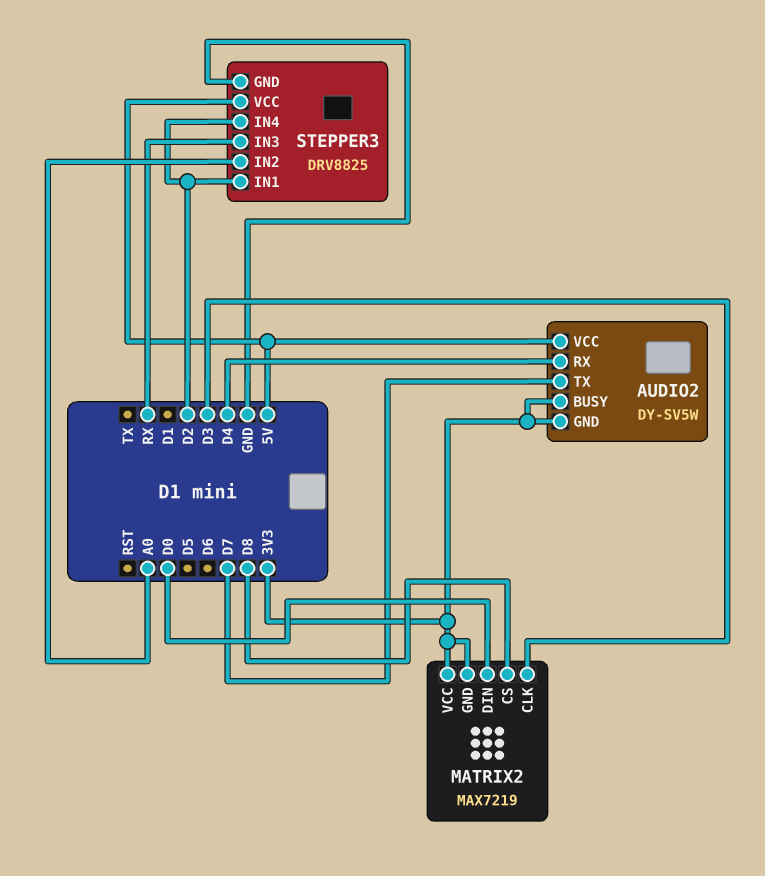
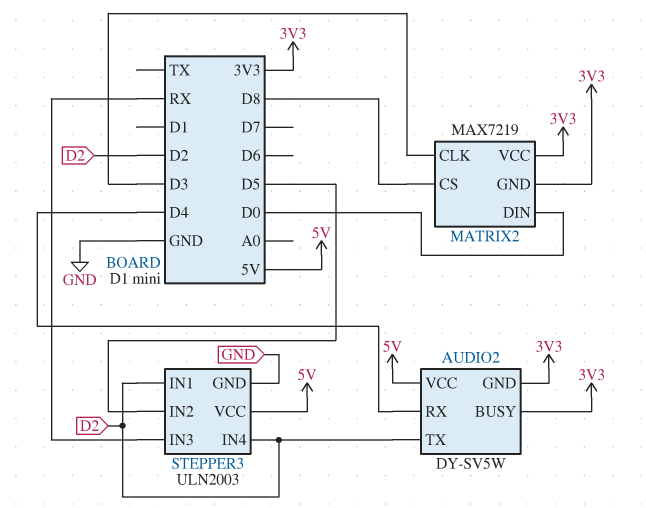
AUDIO2 pin TX: D7 -> D2
STEPPER3: DRV8825 -> ULN2003
STEPPER3 pin IN2: A0 -> D5

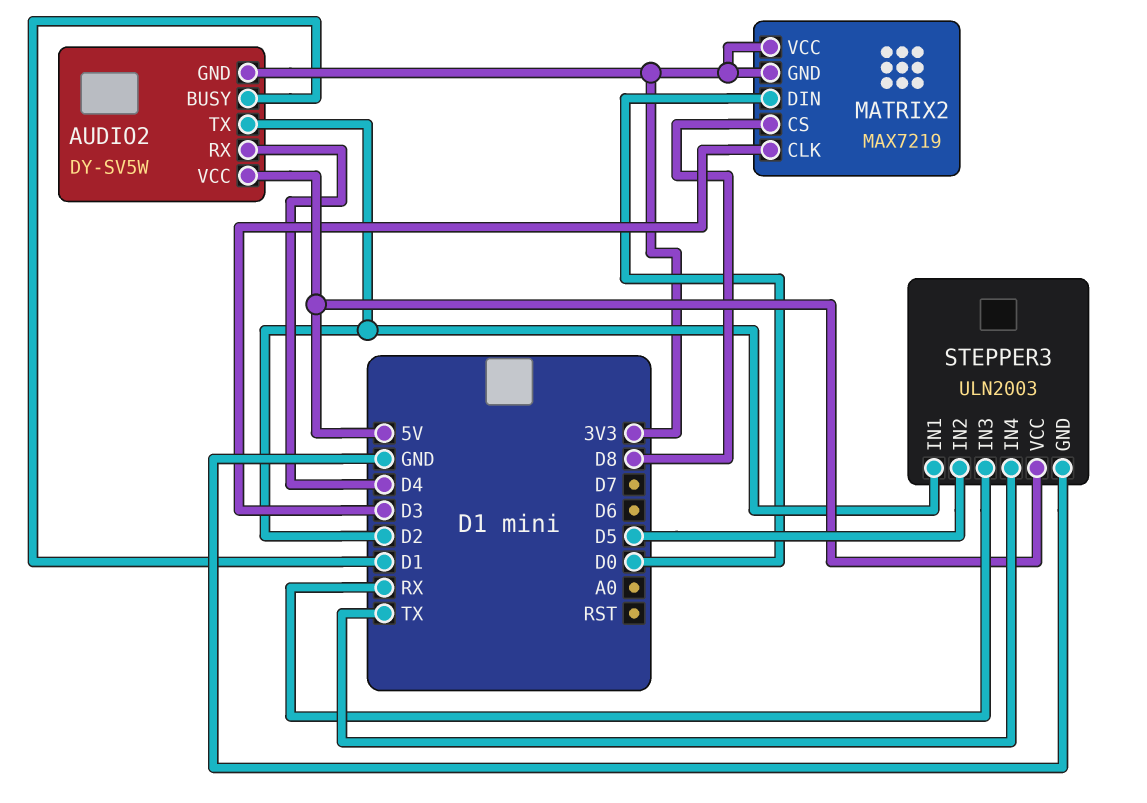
AUDIO2 pin BUSY: 3V3 -> D1
STEPPER3 pin IN4: D2 -> TX

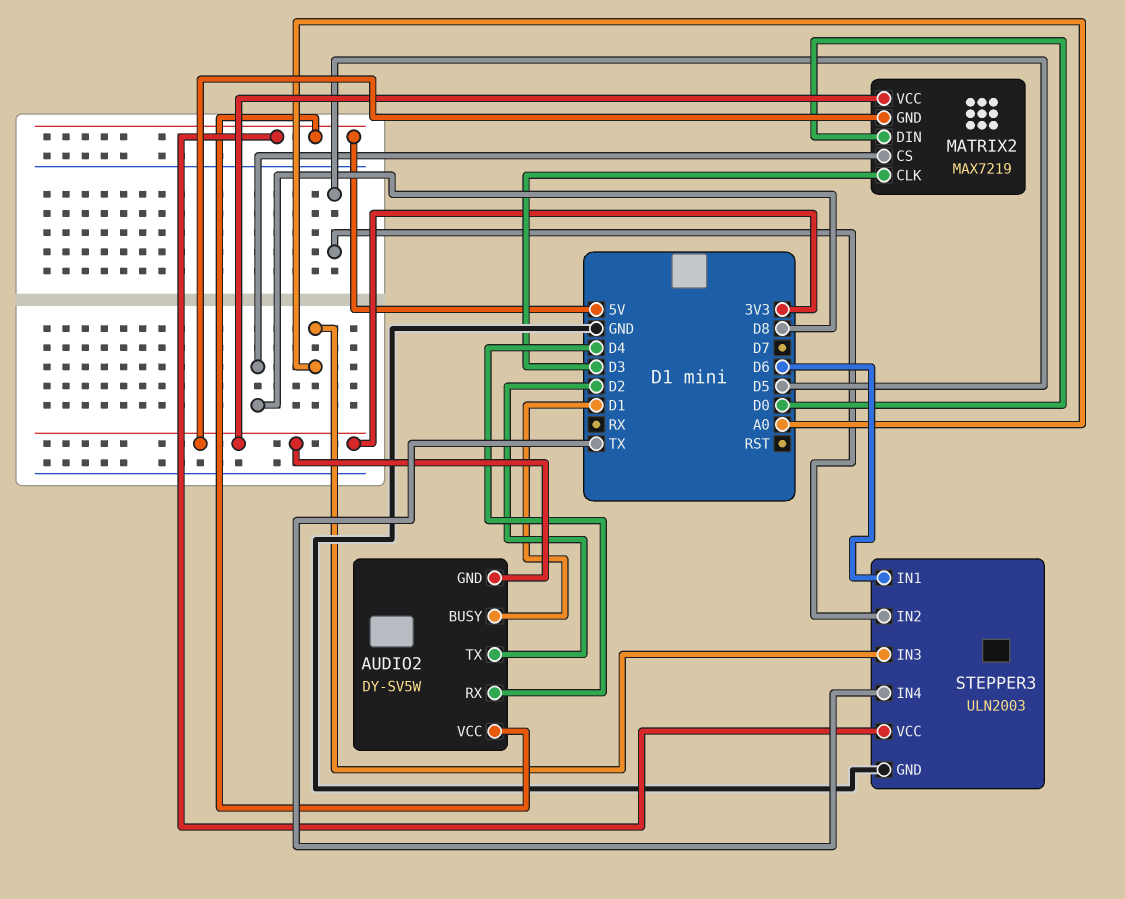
STEPPER3 pin IN1: D2 -> D6
STEPPER3 pin IN3: RX -> A0

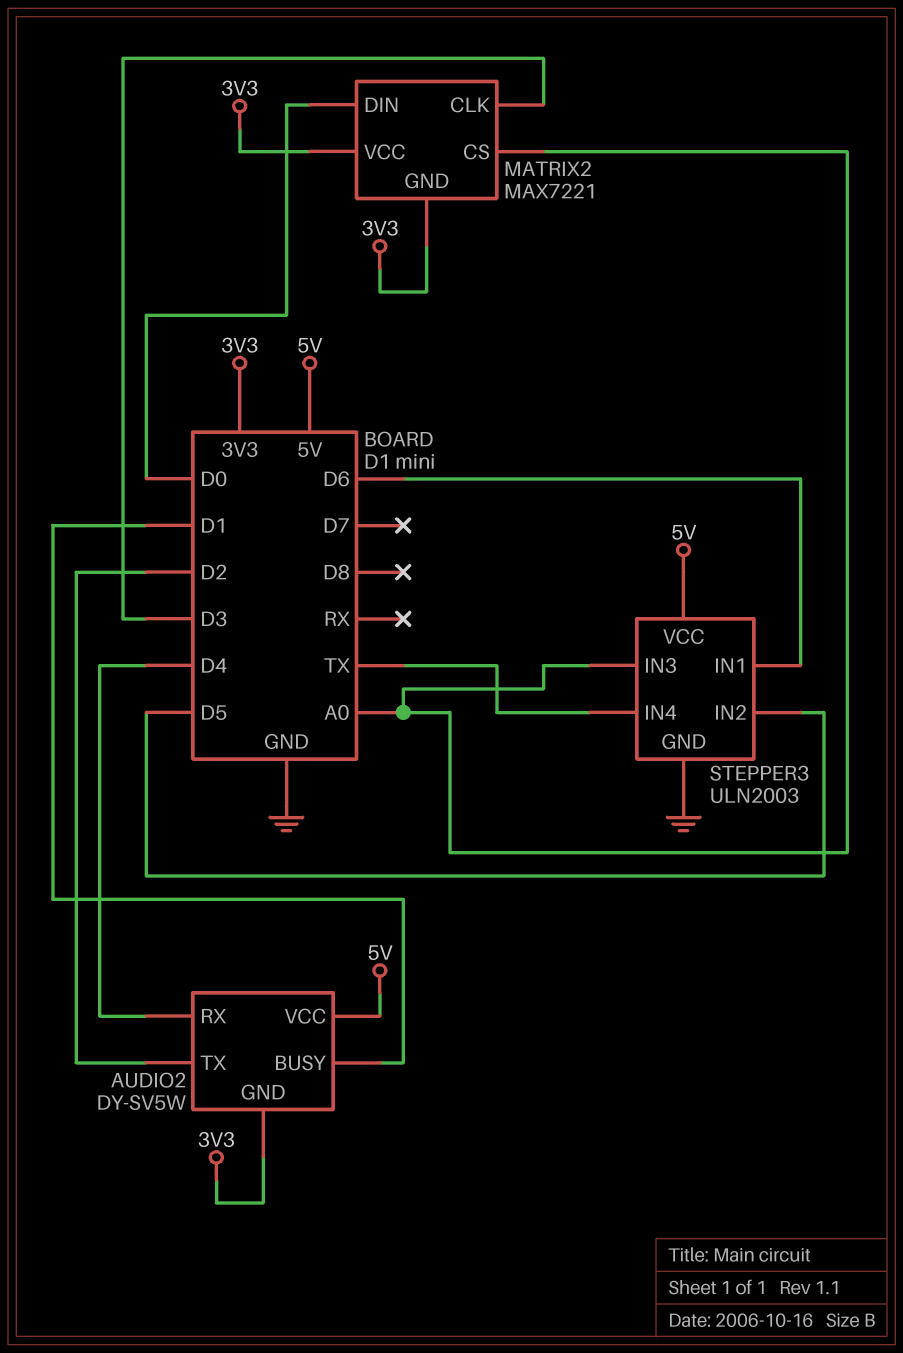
MATRIX2: MAX7219 -> MAX7221
MATRIX2 pin CS: D8 -> A0

